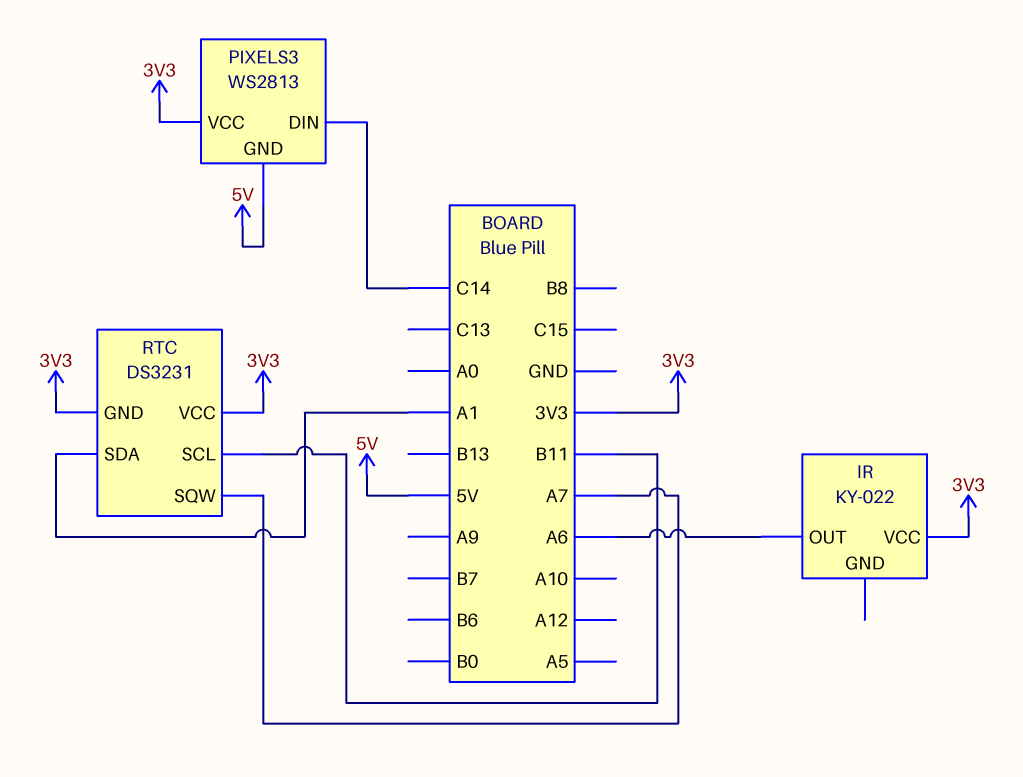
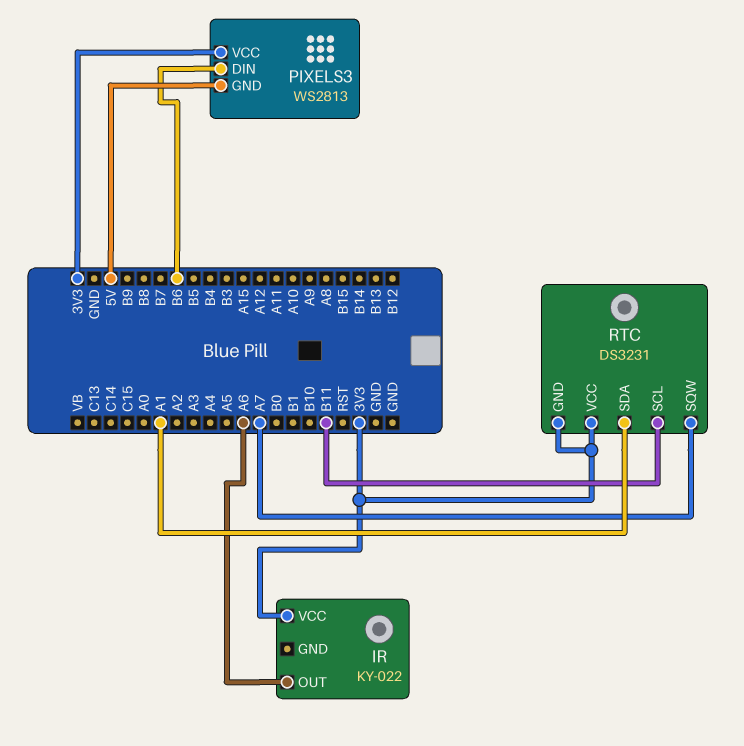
PIXELS3 pin DIN: C14 -> B6

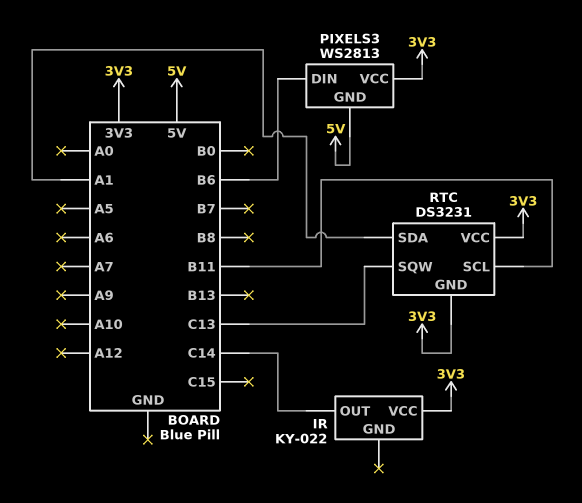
IR pin OUT: A6 -> C14
RTC pin SQW: A7 -> C13

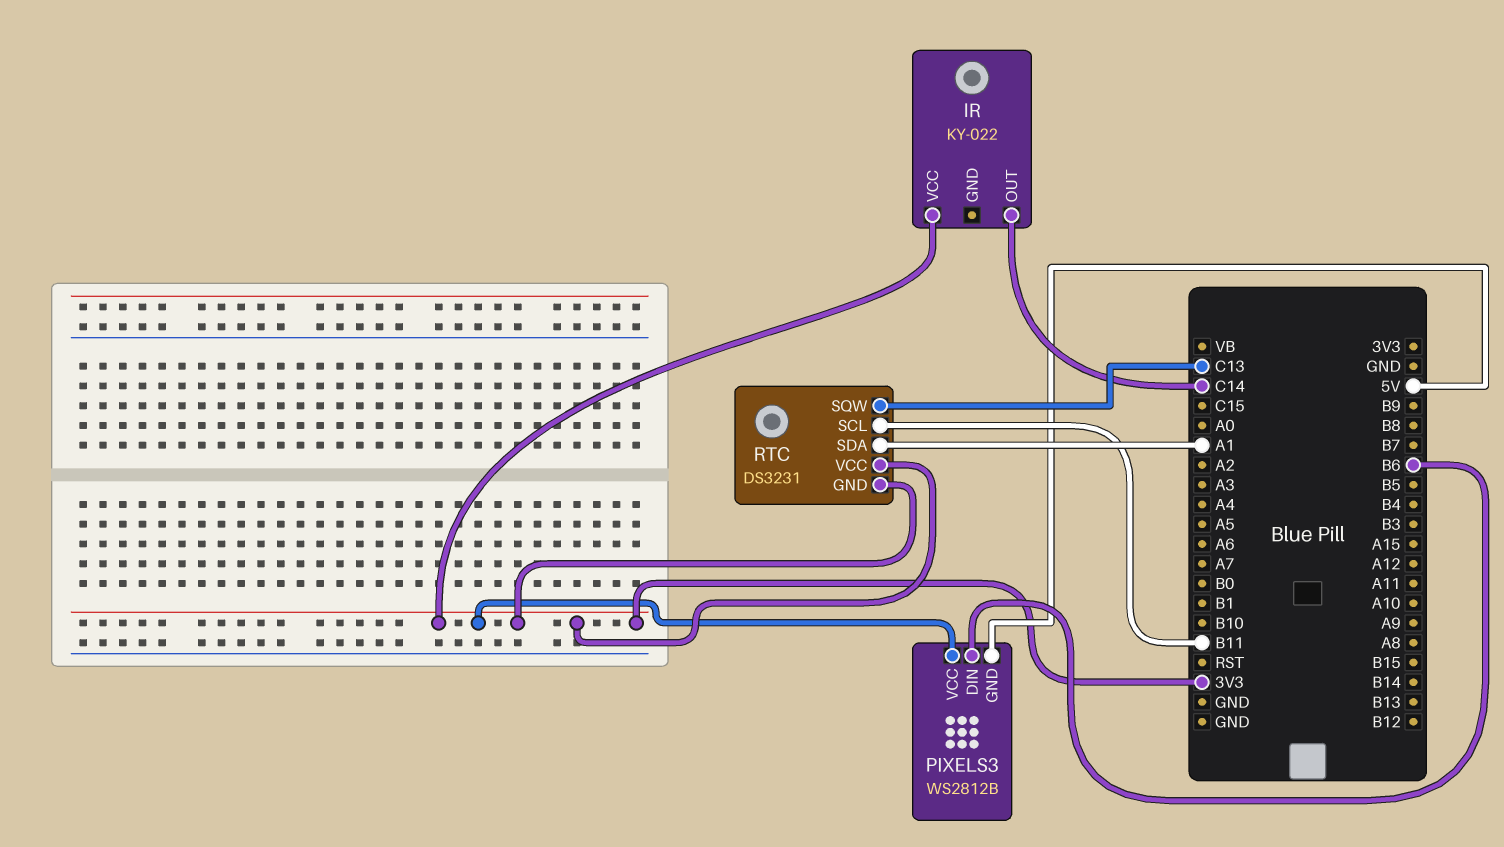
PIXELS3: WS2813 -> WS2812B

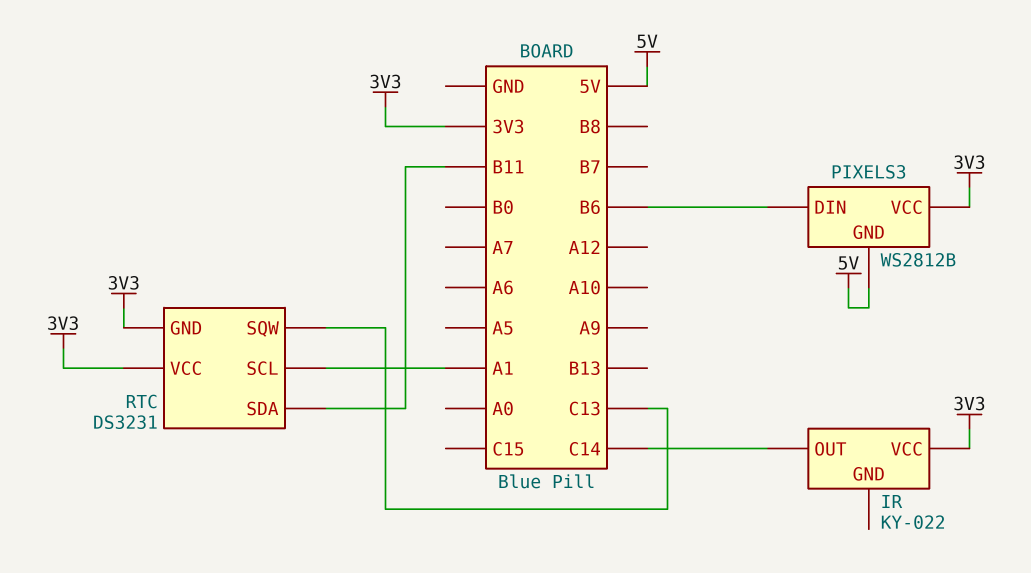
RTC pin SCL: B11 -> A1
RTC pin SDA: A1 -> B11

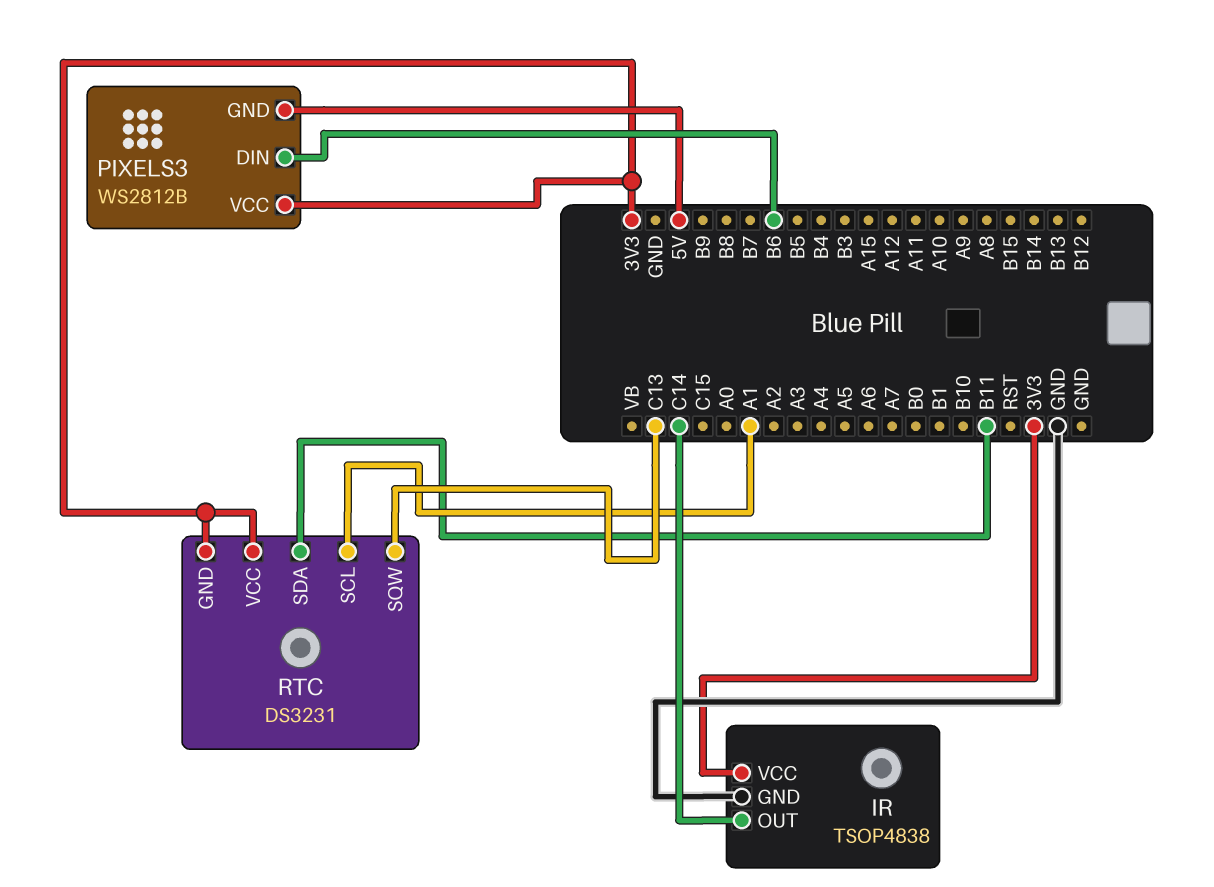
IR: KY-022 -> TSOP4838
IR pin GND: none -> GND

